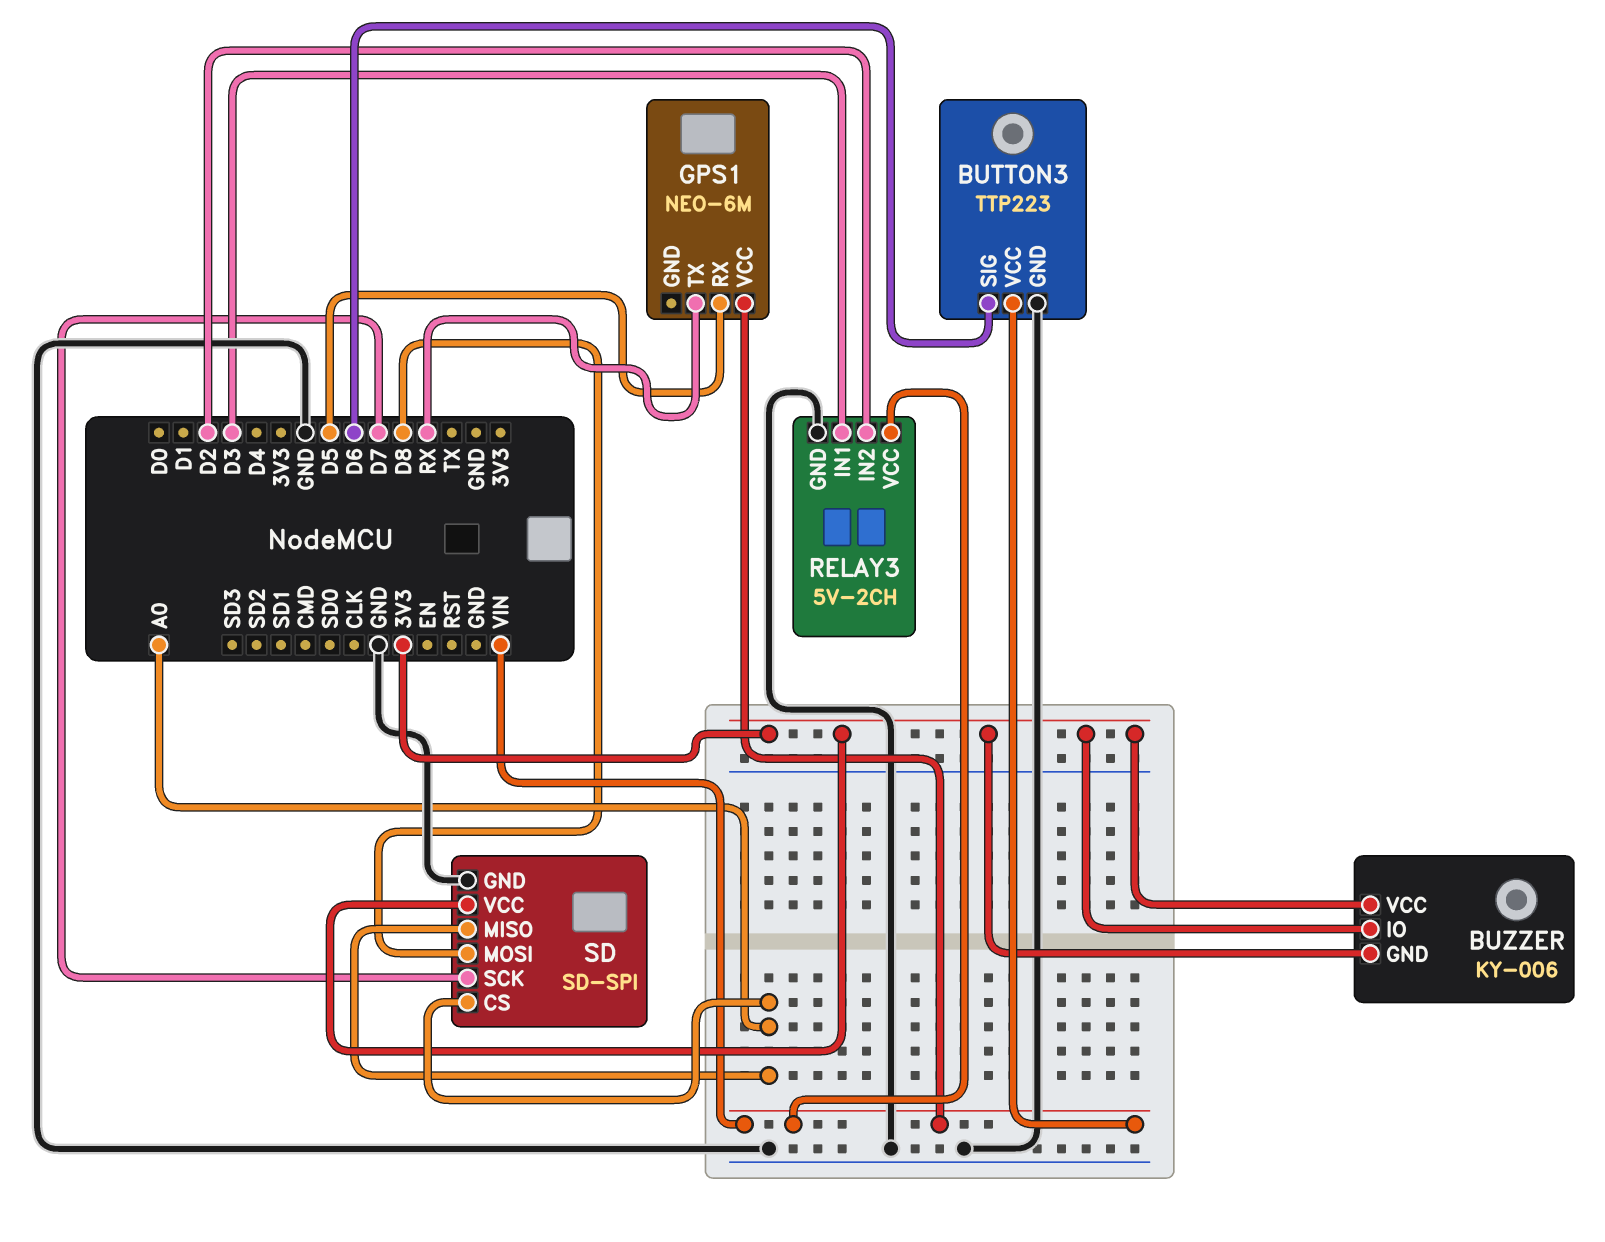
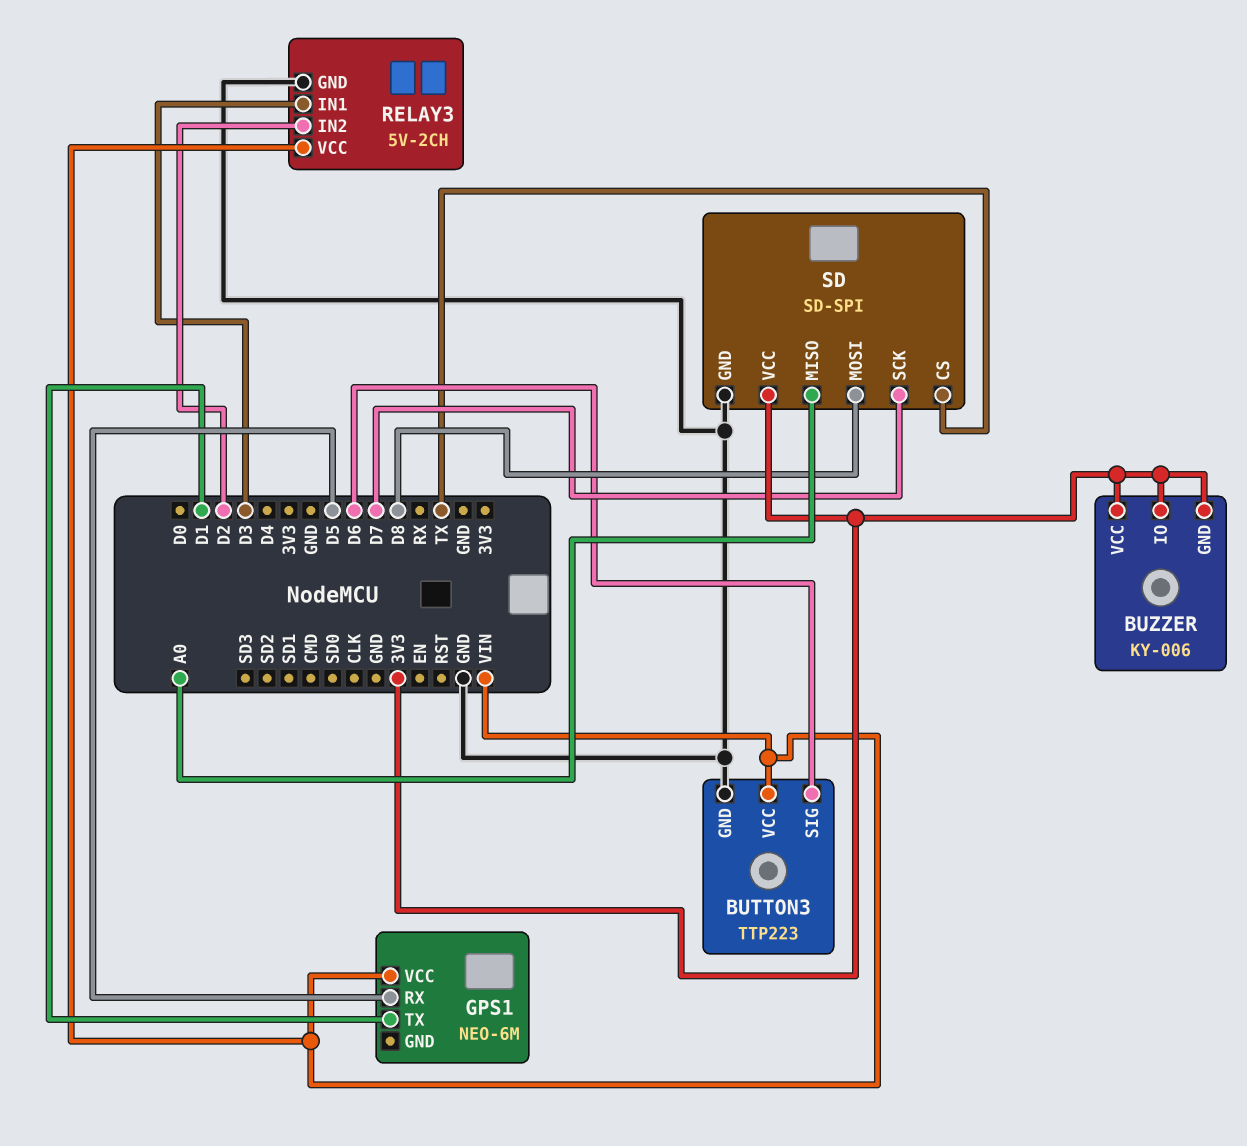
GPS1 pin TX: RX -> D1
SD pin CS: A0 -> TX

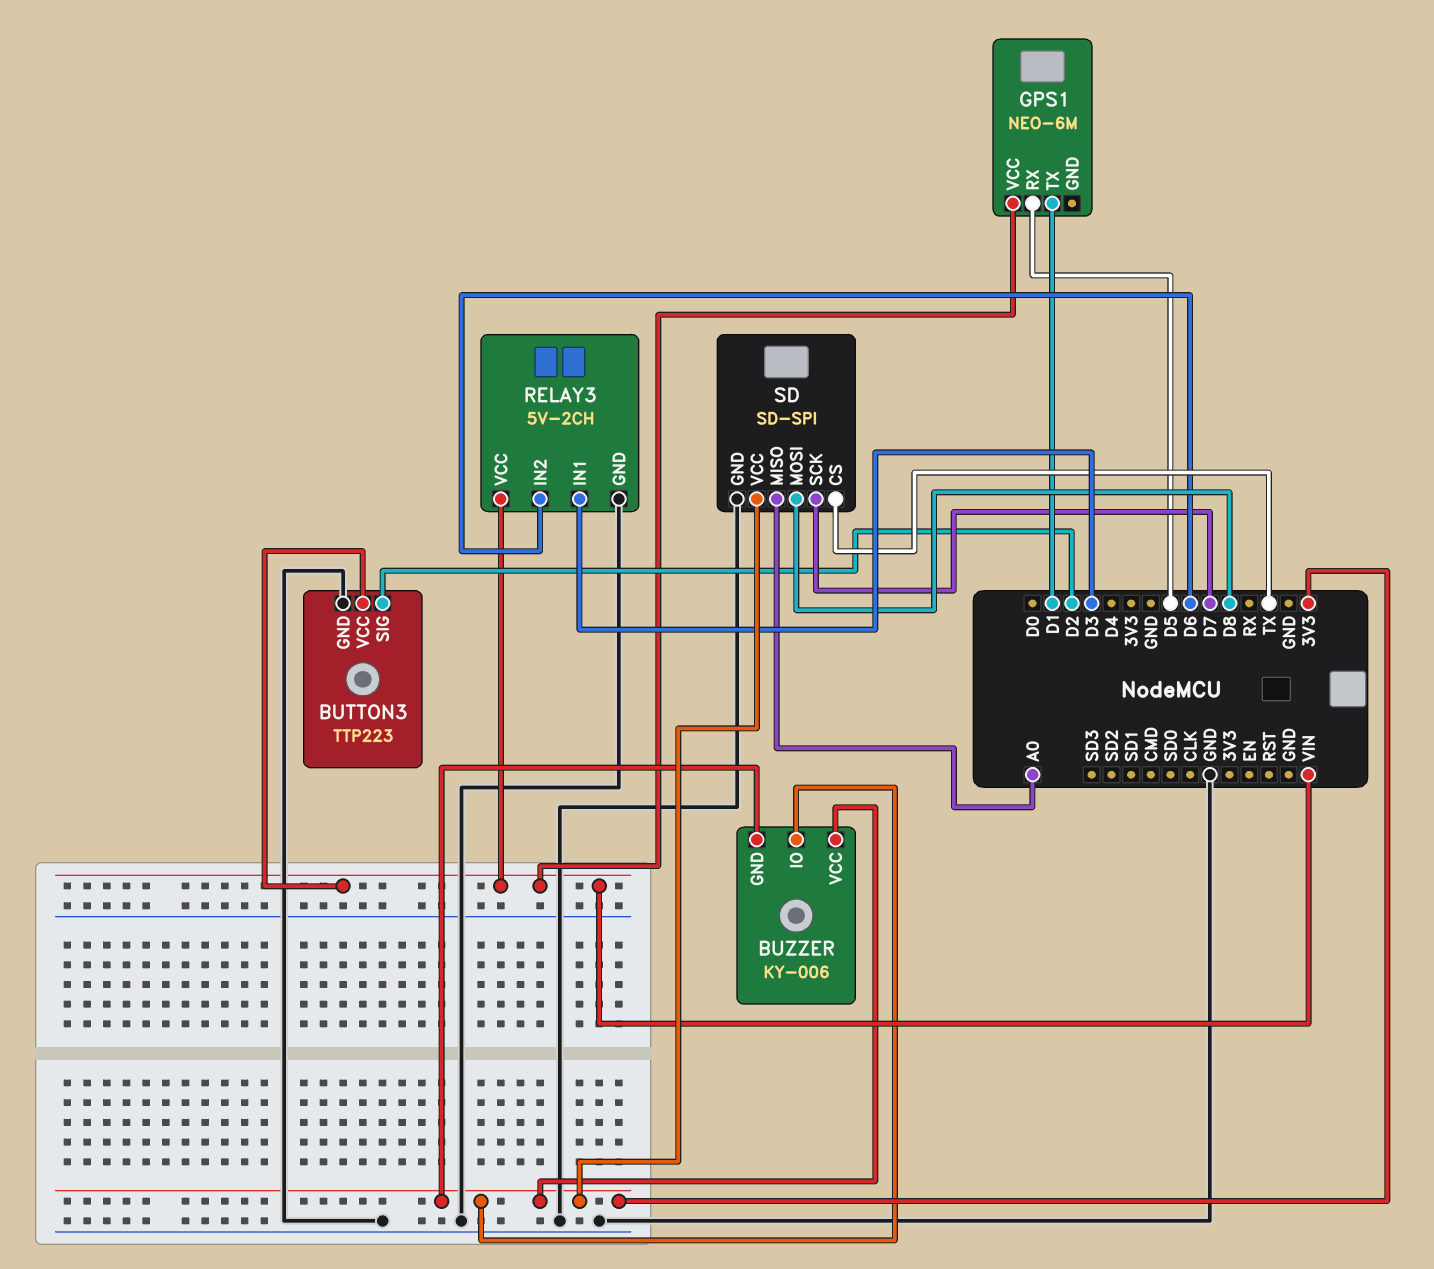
BUTTON3 pin SIG: D6 -> D2
RELAY3 pin IN2: D2 -> D6

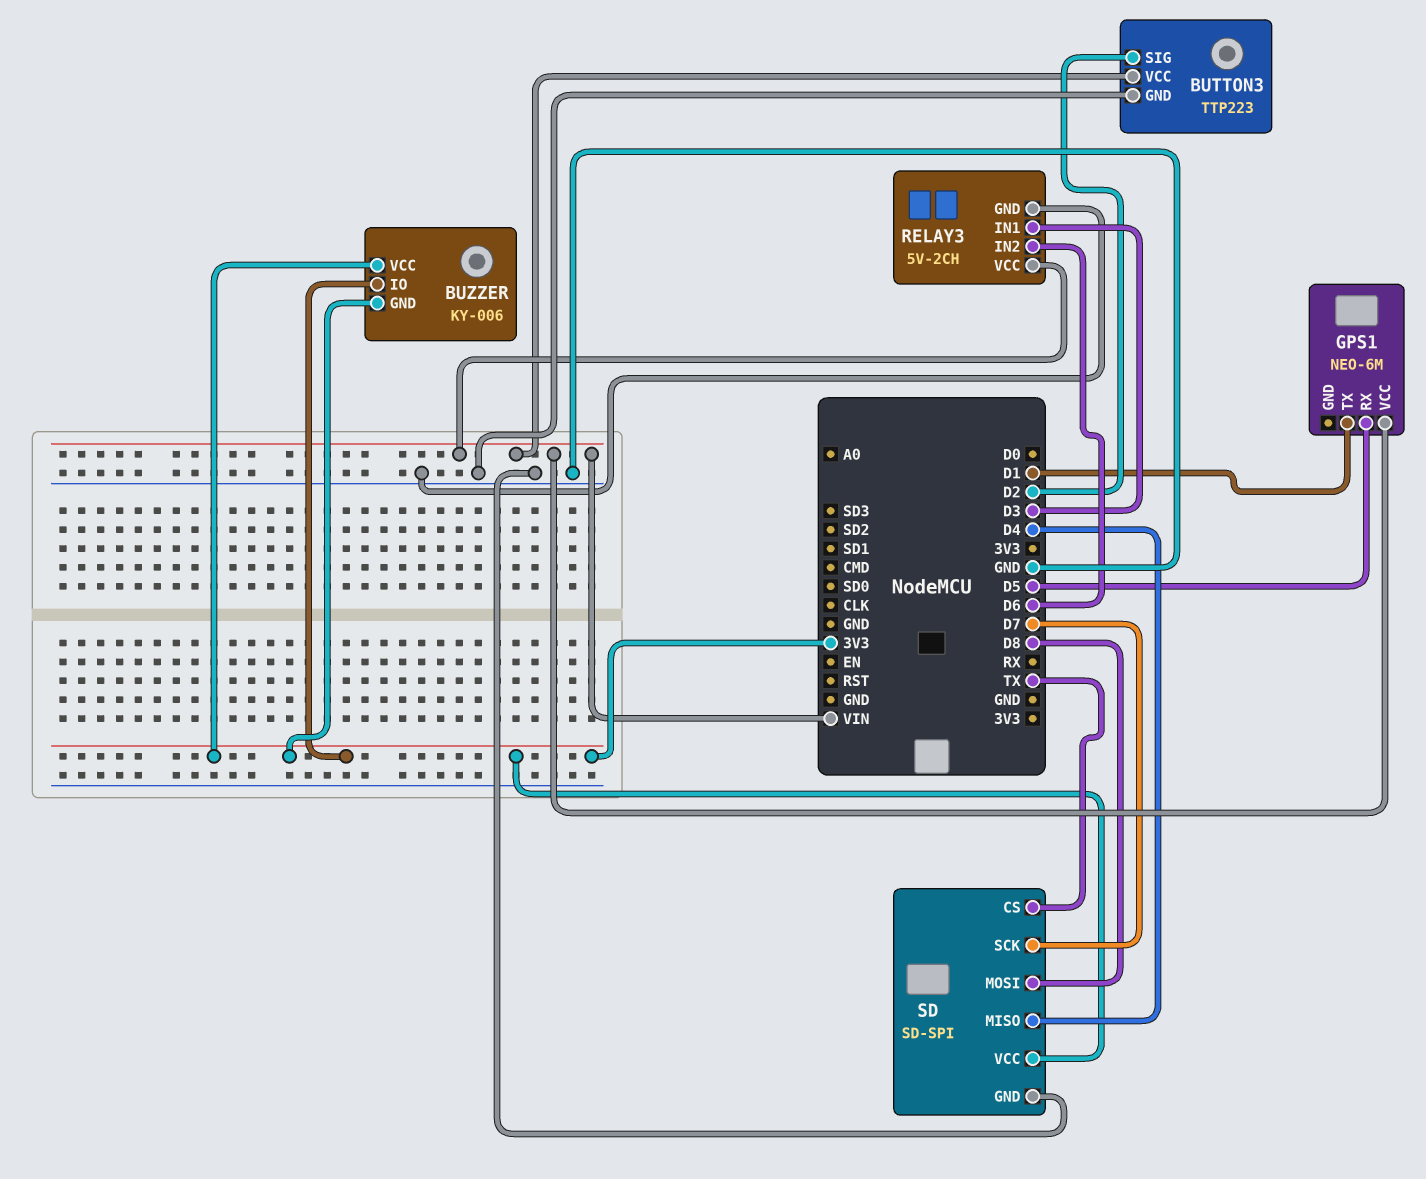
SD pin MISO: A0 -> D4

